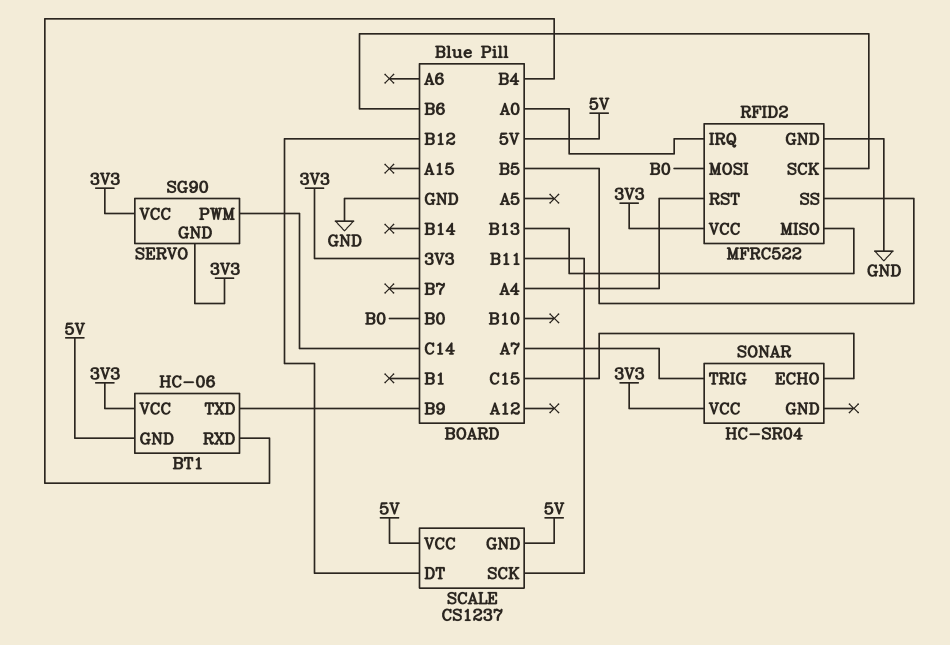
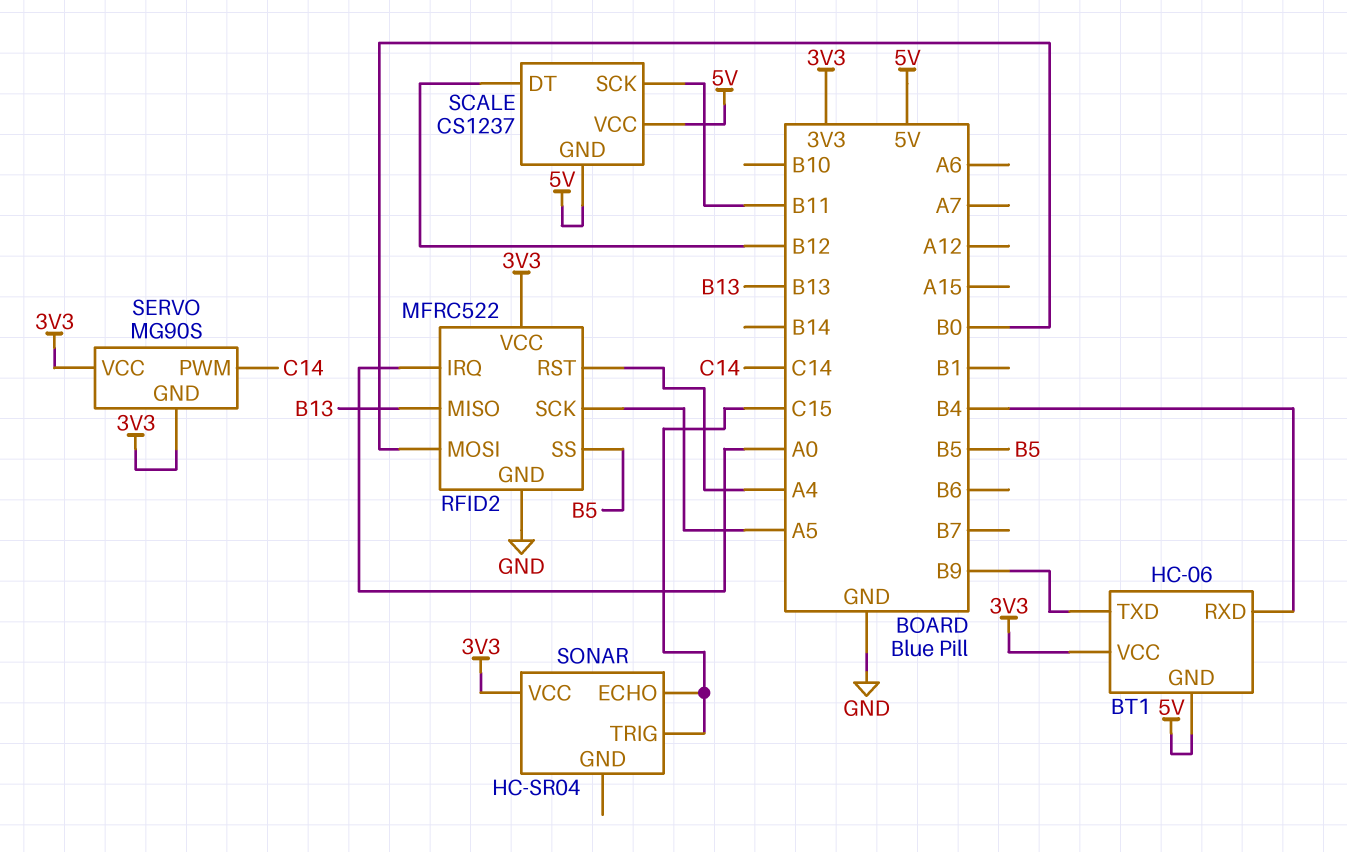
RFID2 pin SCK: B6 -> A5
SERVO: SG90 -> MG90S
SONAR pin TRIG: A7 -> C15

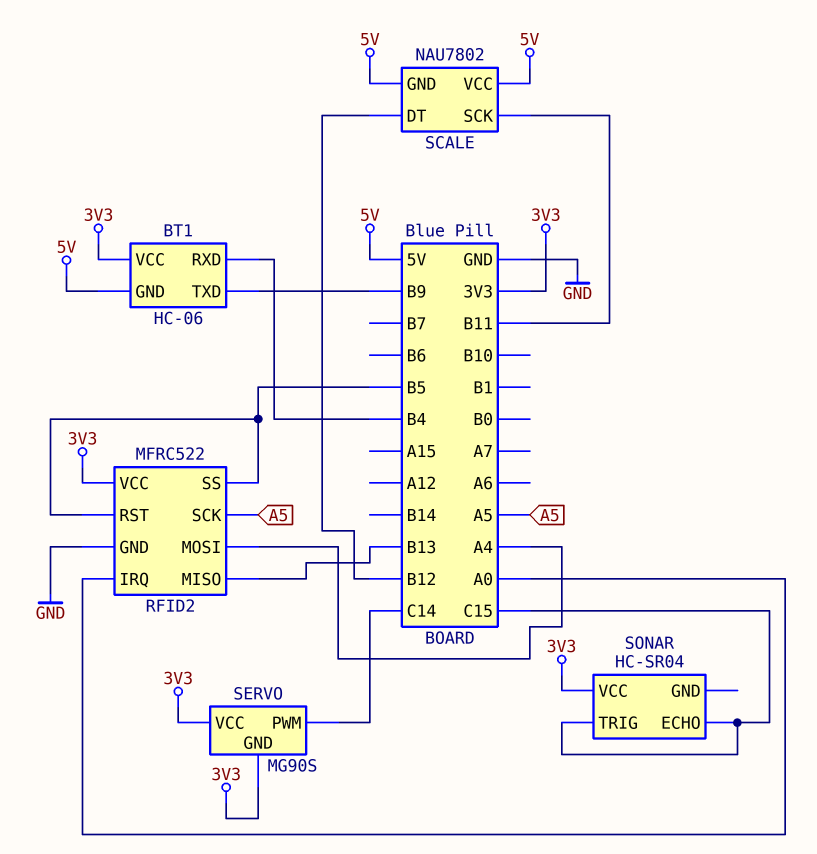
RFID2 pin MOSI: B0 -> A4
RFID2 pin RST: A4 -> B5
SCALE: CS1237 -> NAU7802

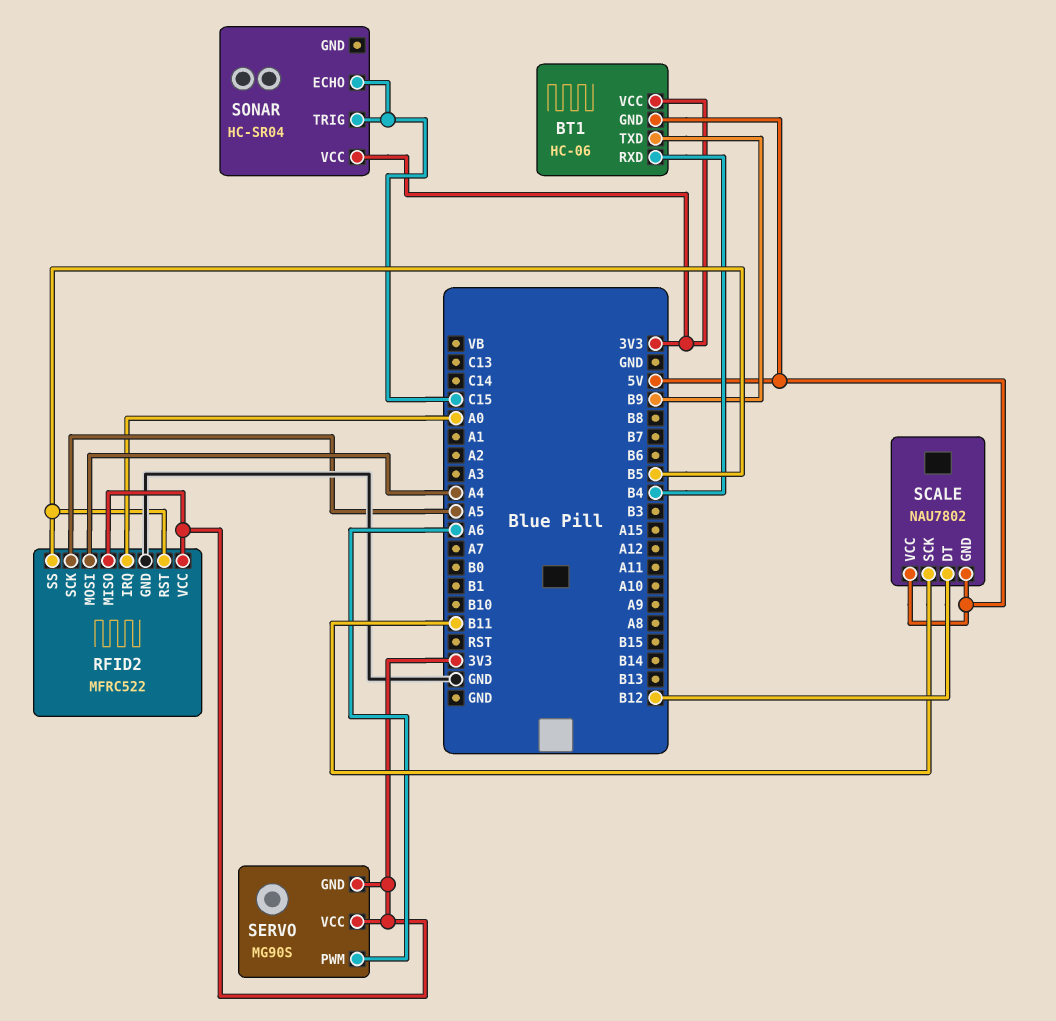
RFID2 pin MISO: B13 -> 3V3
SERVO pin PWM: C14 -> A6

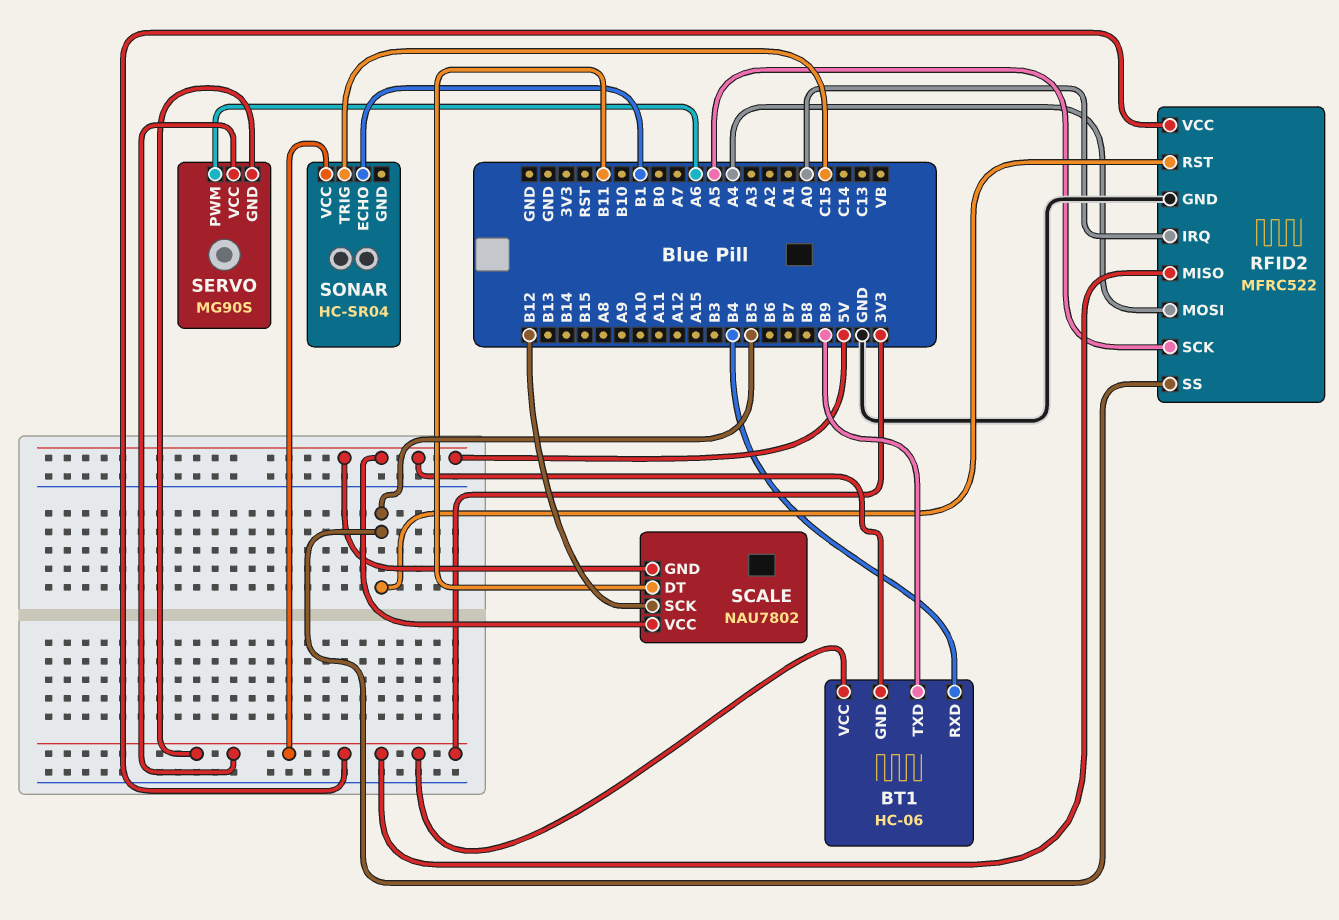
SCALE pin DT: B12 -> B11
SCALE pin SCK: B11 -> B12
SONAR pin ECHO: C15 -> B1

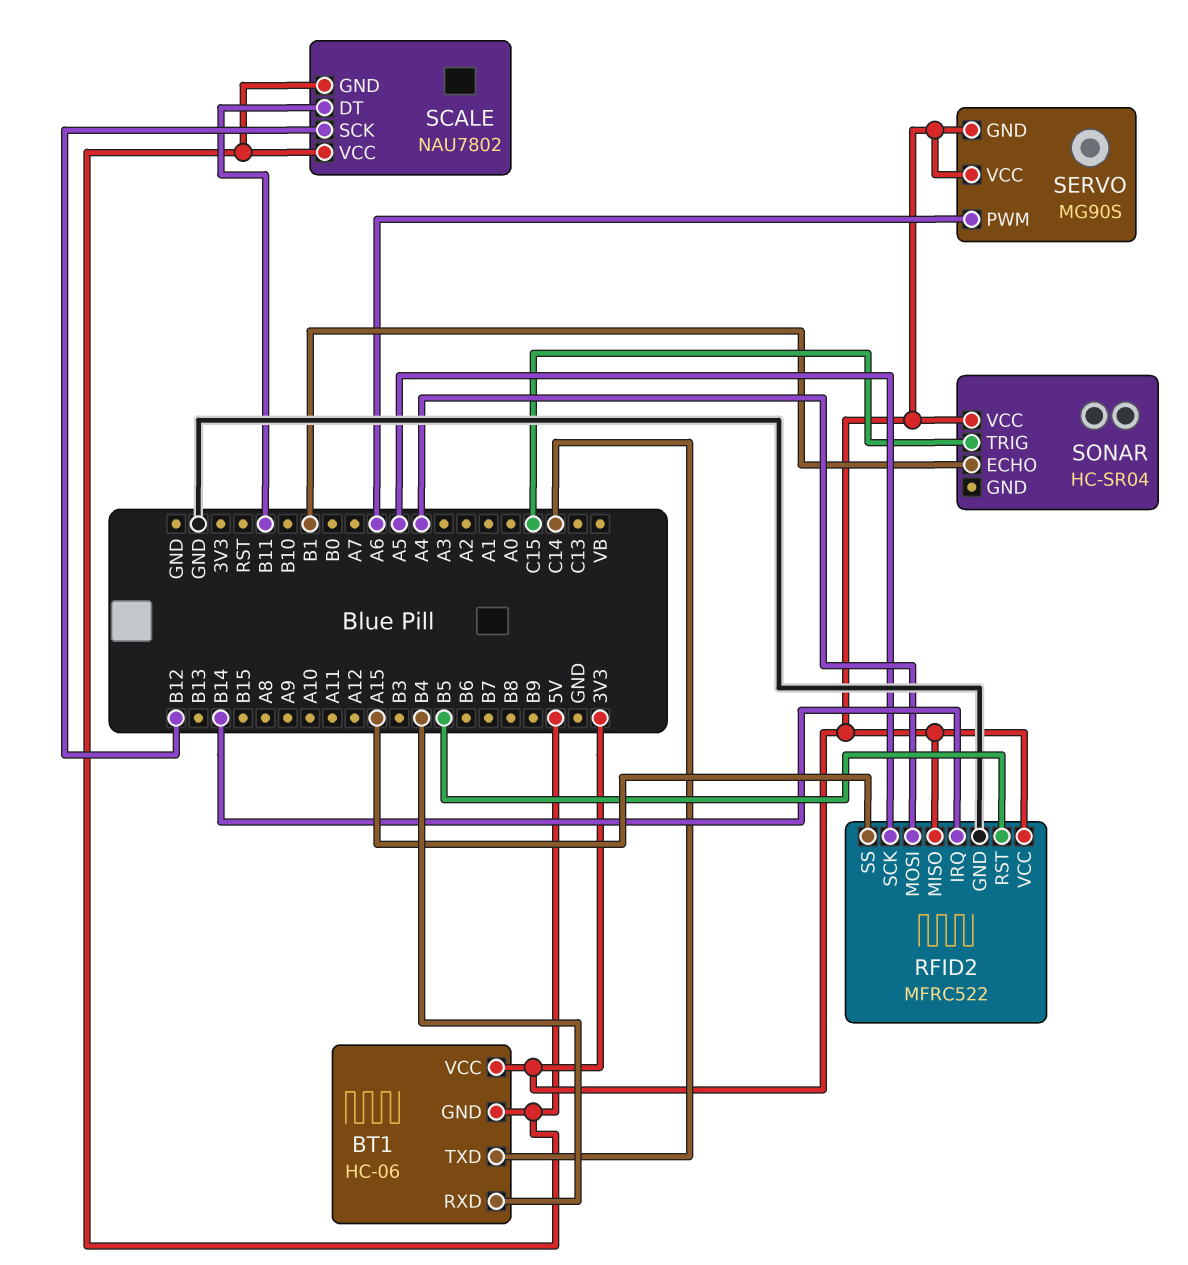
BT1 pin TXD: B9 -> C14
RFID2 pin IRQ: A0 -> B14
RFID2 pin SS: B5 -> A15

